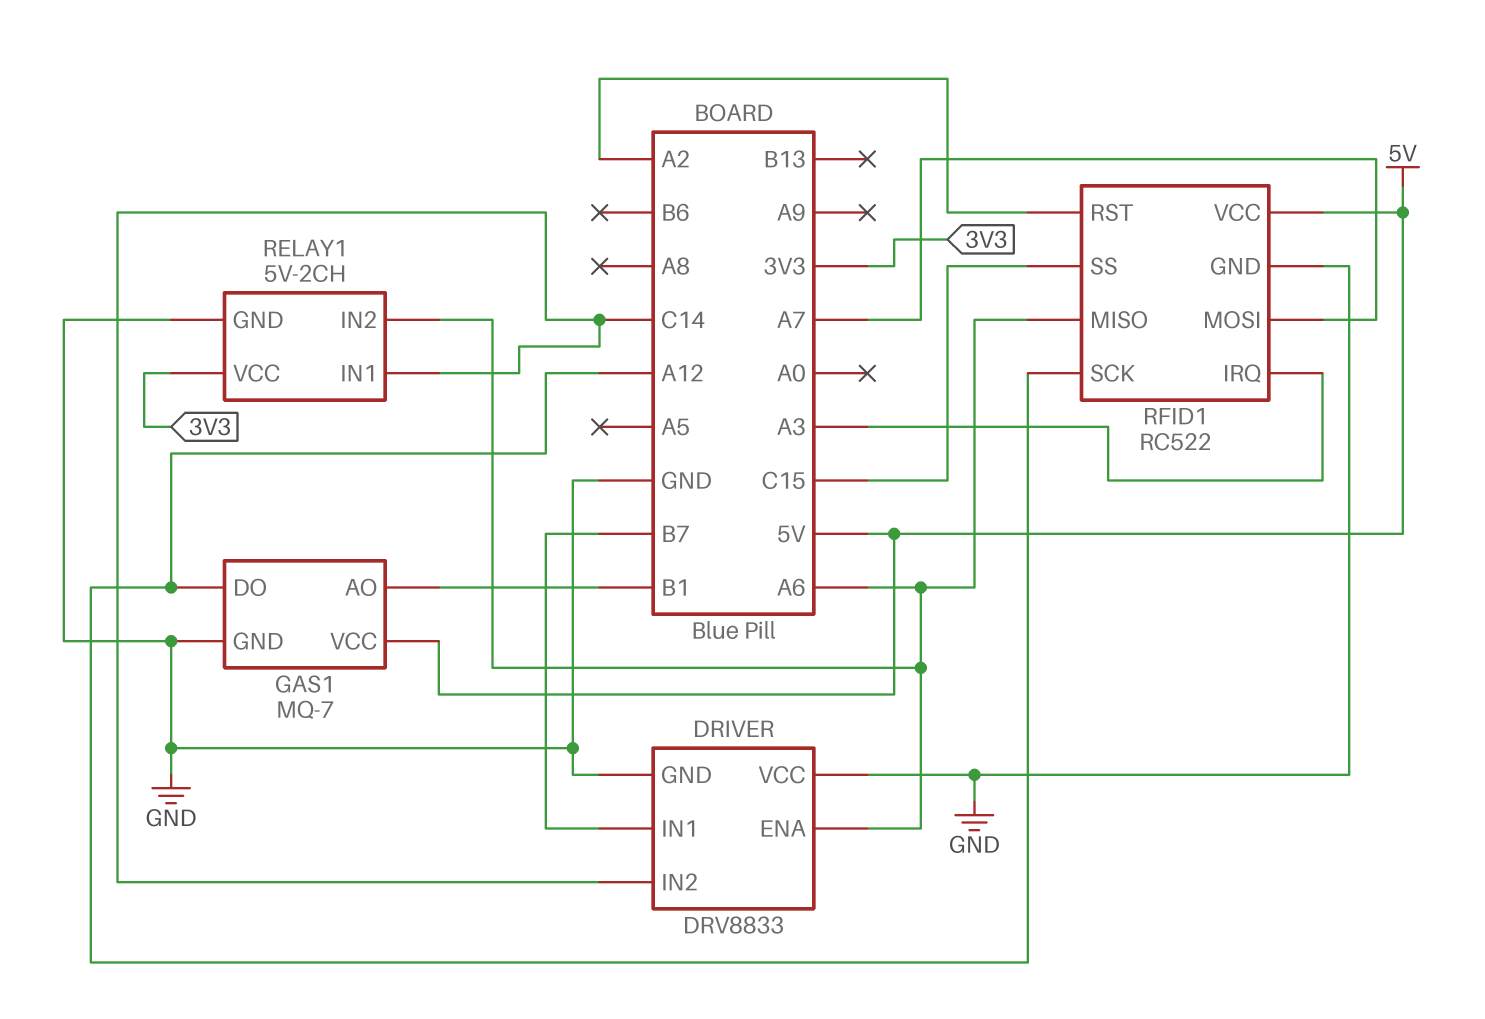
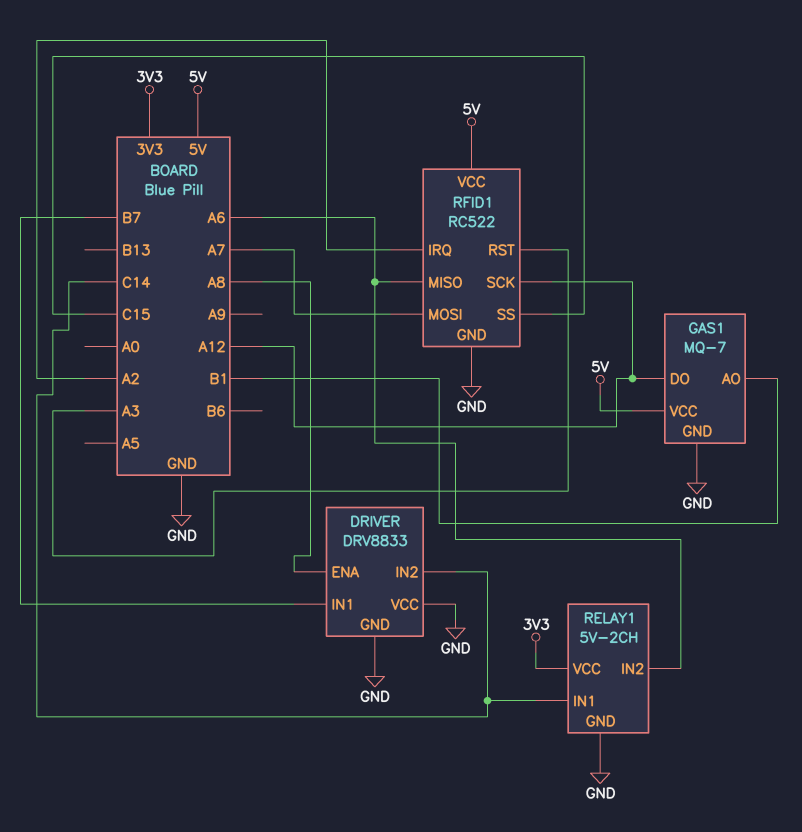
DRIVER pin ENA: A6 -> A8
RFID1 pin IRQ: A3 -> A2
RFID1 pin RST: A2 -> A3

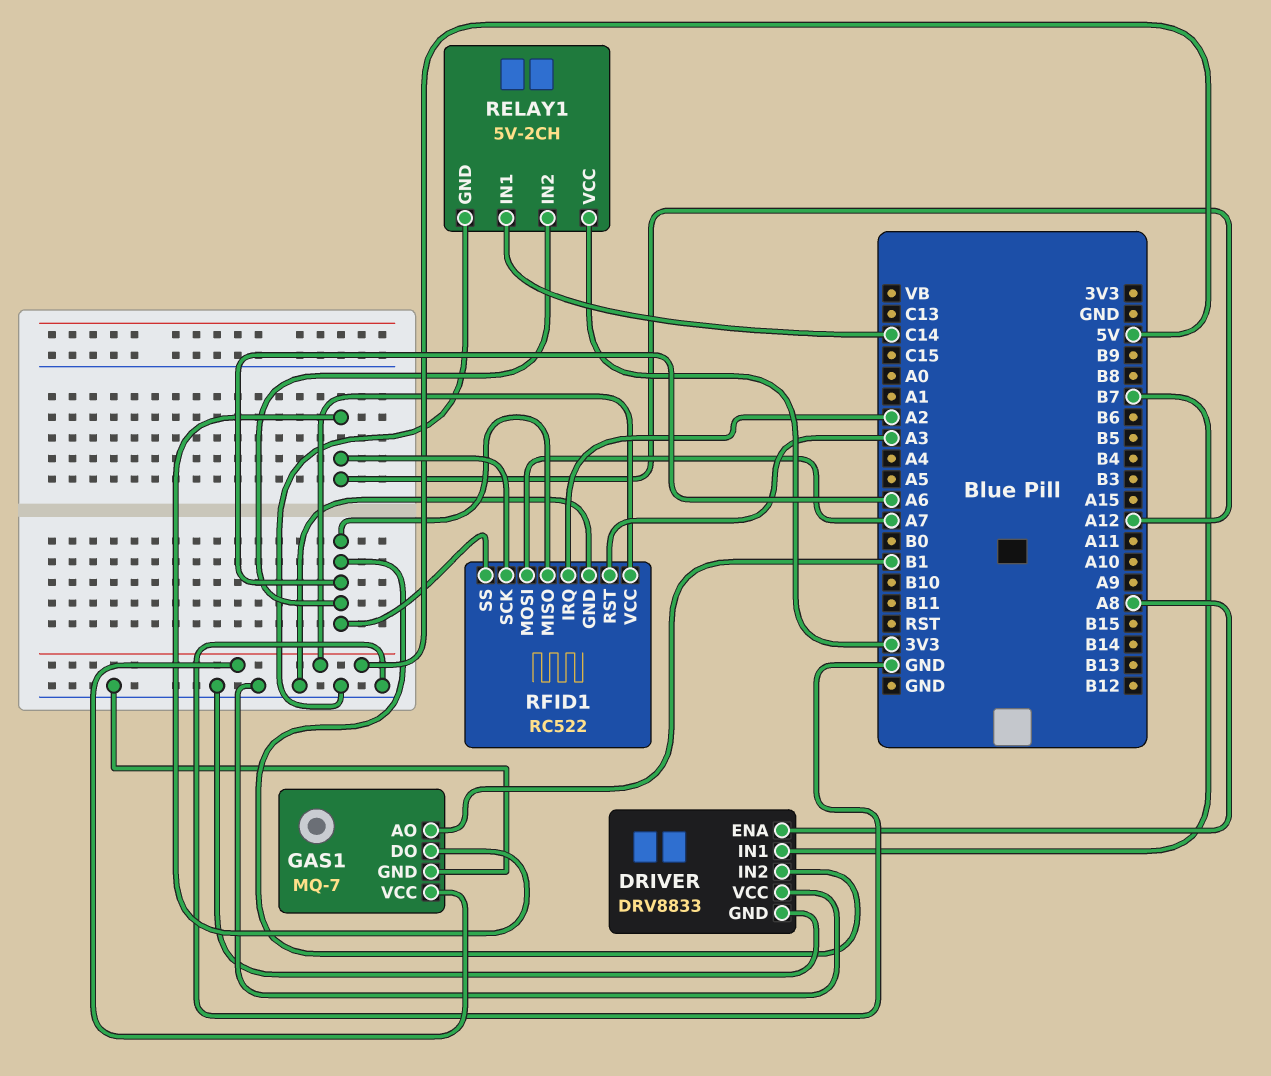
DRIVER pin IN2: C14 -> A6
RFID1 pin SS: C15 -> A6

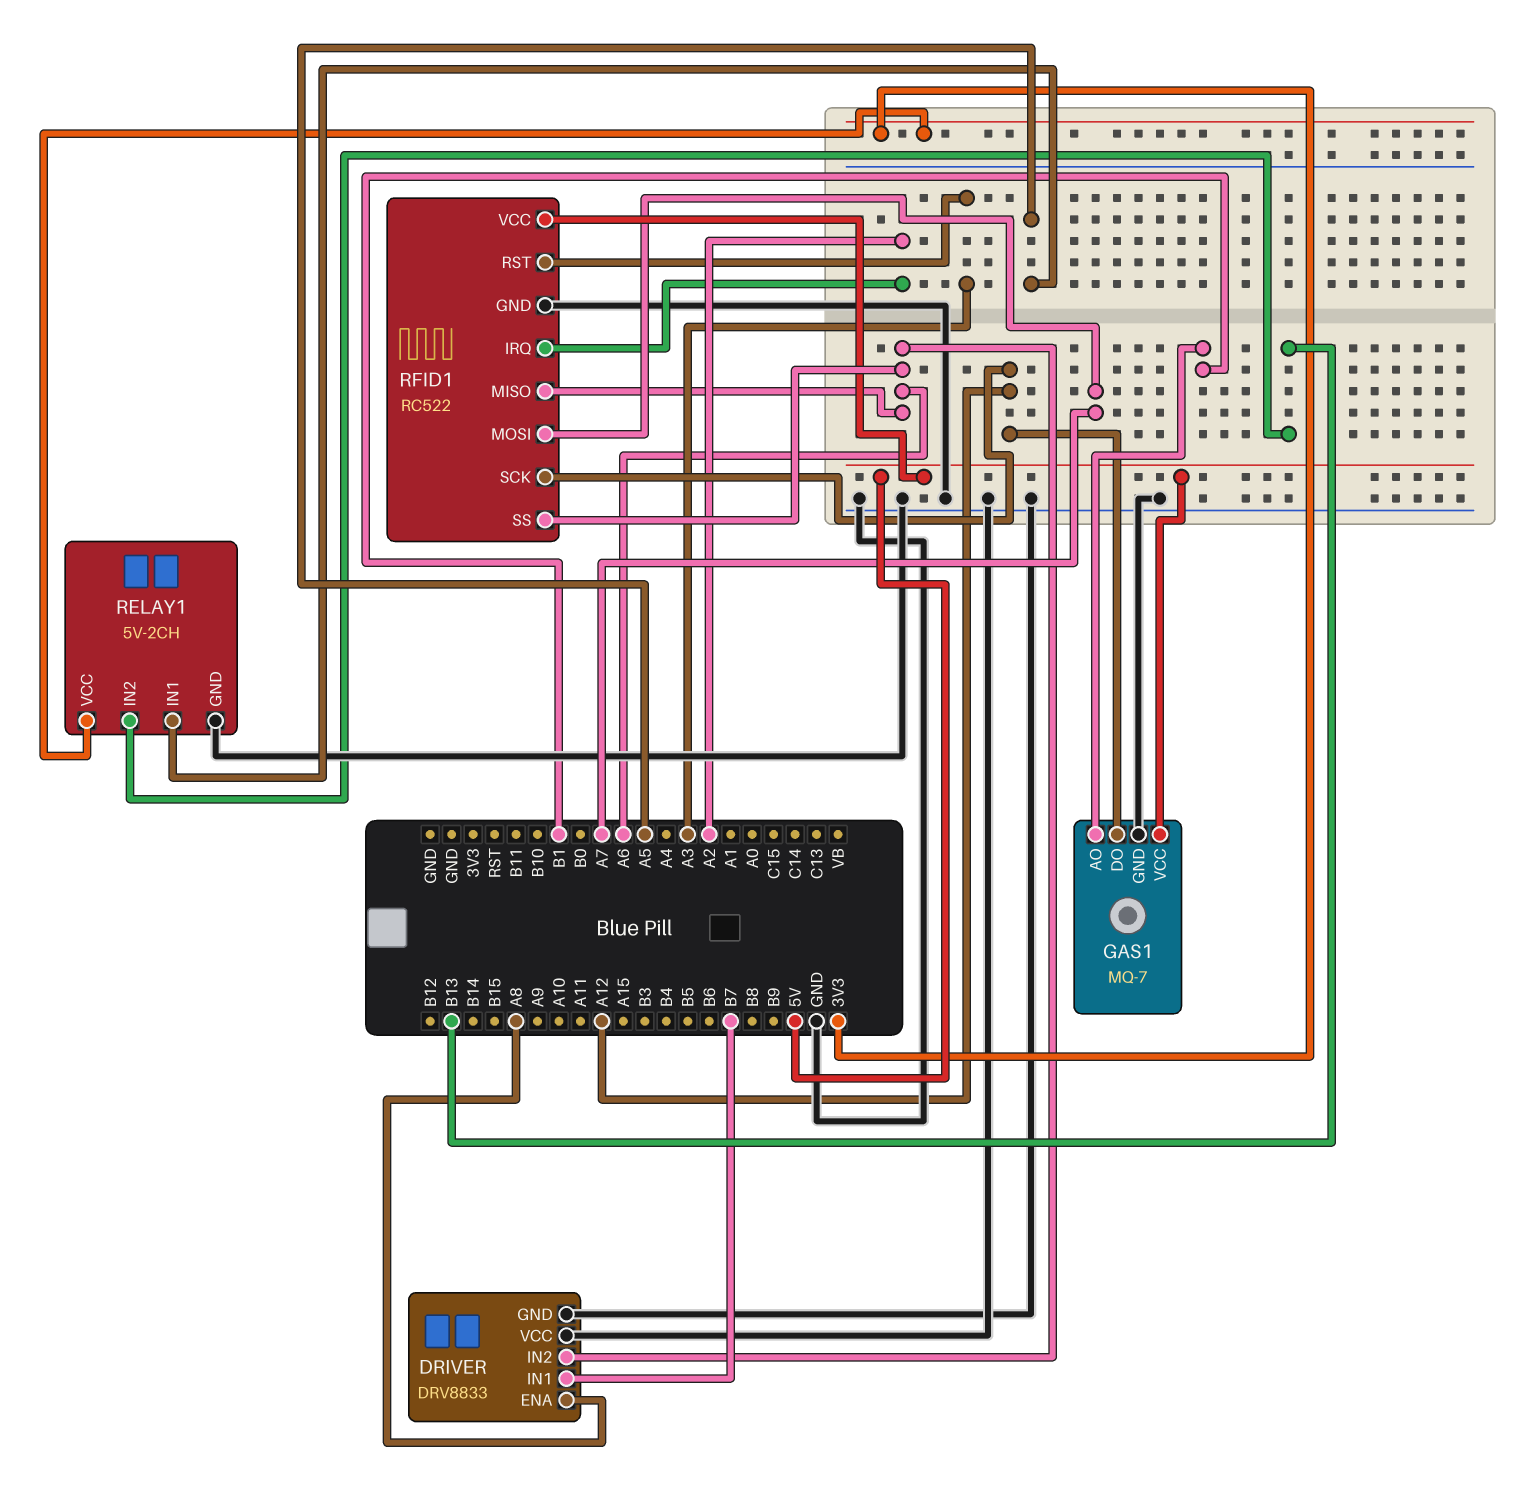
RELAY1 pin IN1: C14 -> A5
RELAY1 pin IN2: A6 -> B13

